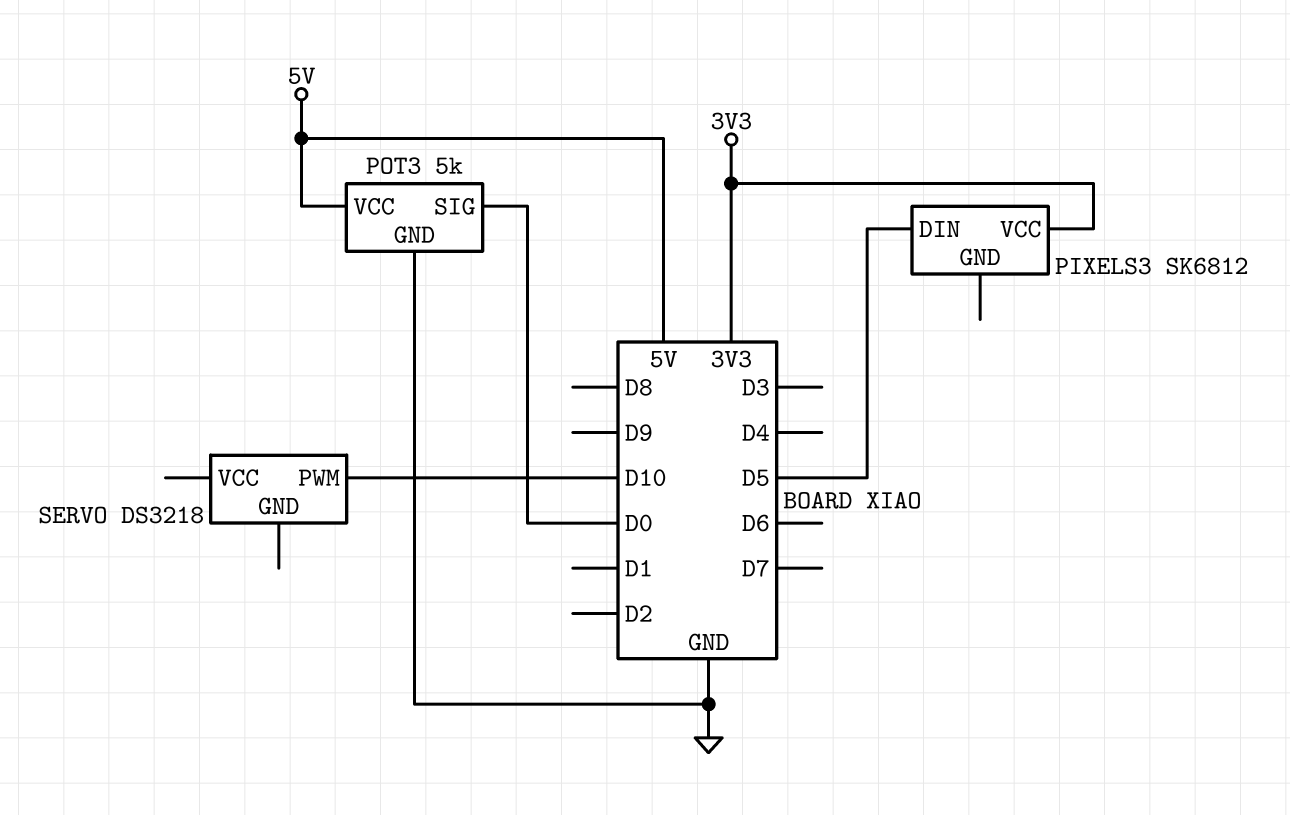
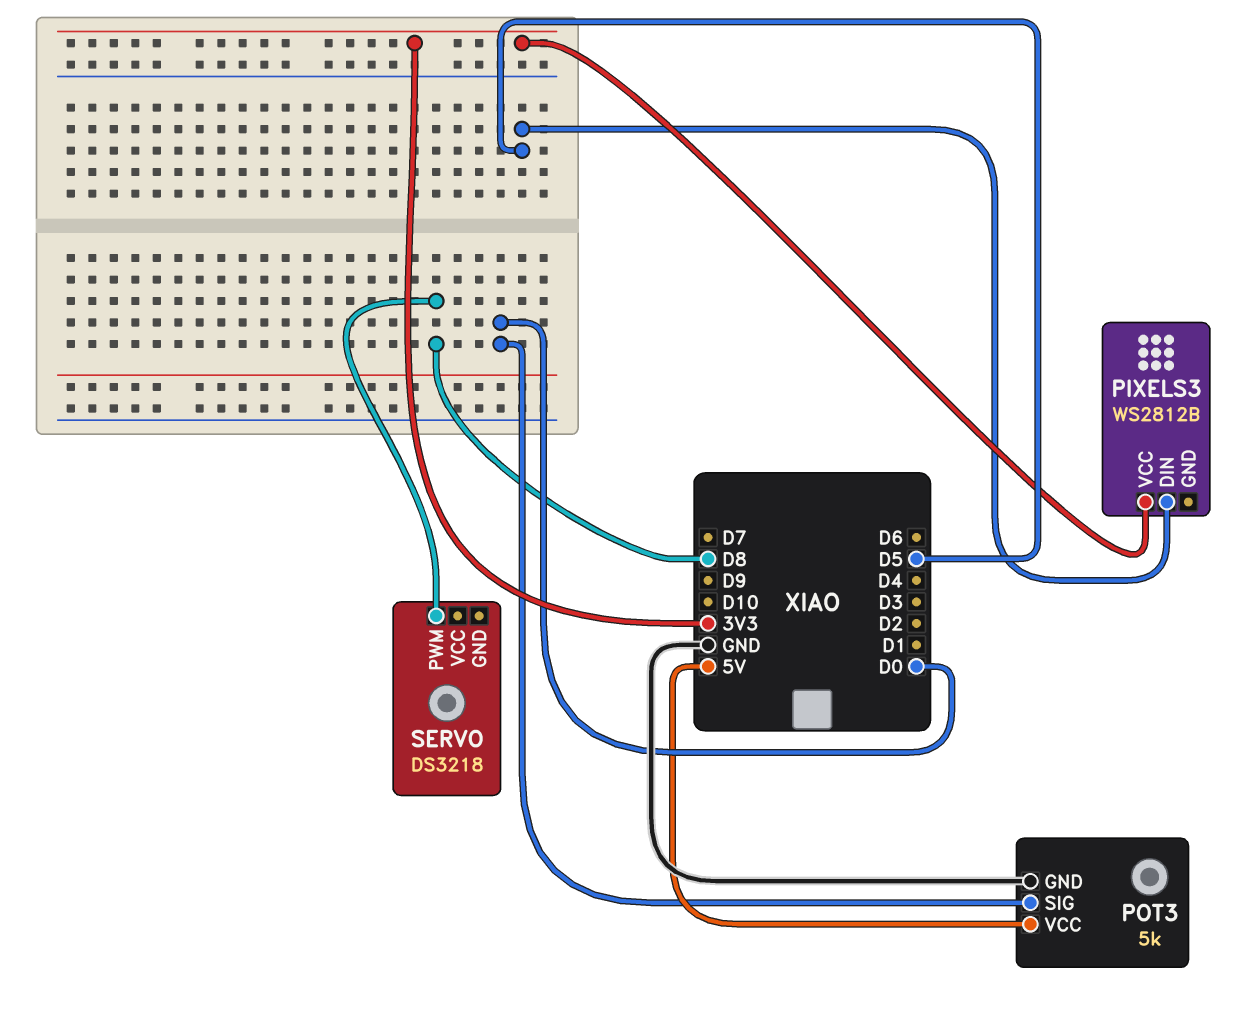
PIXELS3: SK6812 -> WS2812B
SERVO pin PWM: D10 -> D8

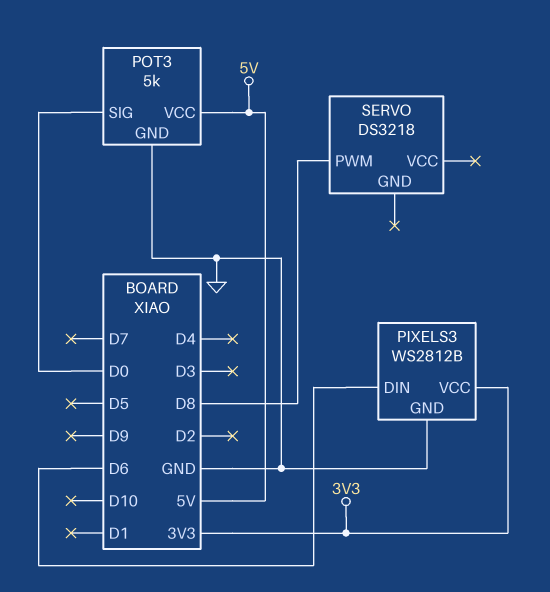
PIXELS3 pin DIN: D5 -> D6
PIXELS3 pin GND: none -> GND

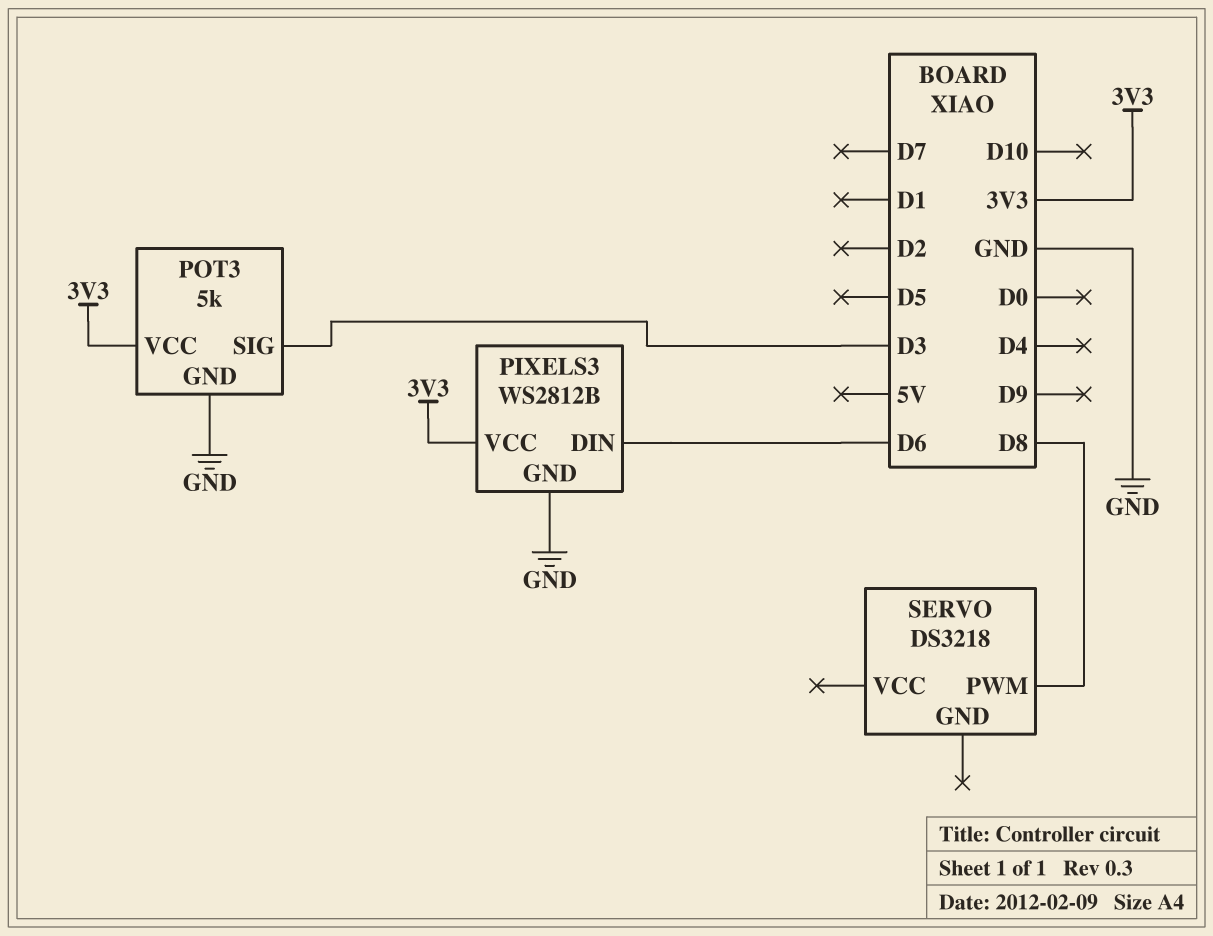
POT3 pin SIG: D0 -> D3
POT3 pin VCC: 5V -> 3V3

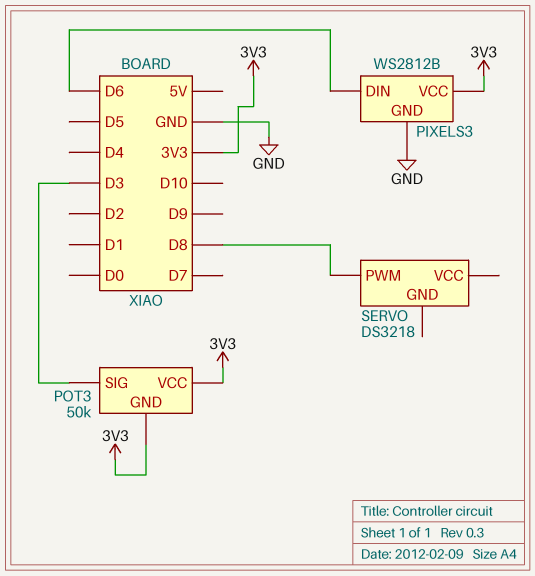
POT3: 5k -> 50k
POT3 pin GND: GND -> 3V3

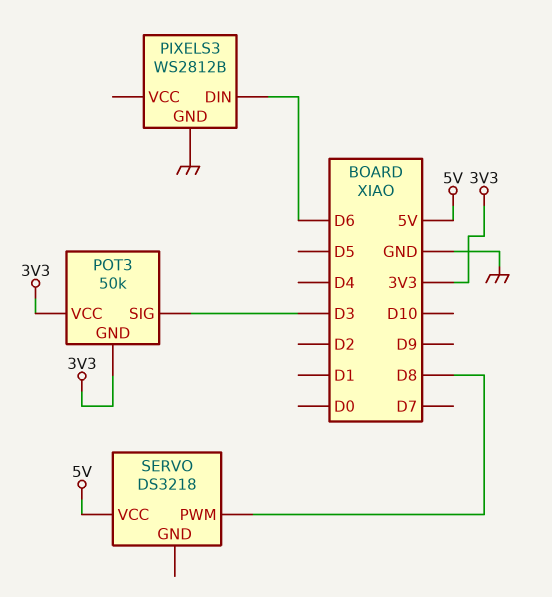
PIXELS3 pin VCC: 3V3 -> none
SERVO pin VCC: none -> 5V

